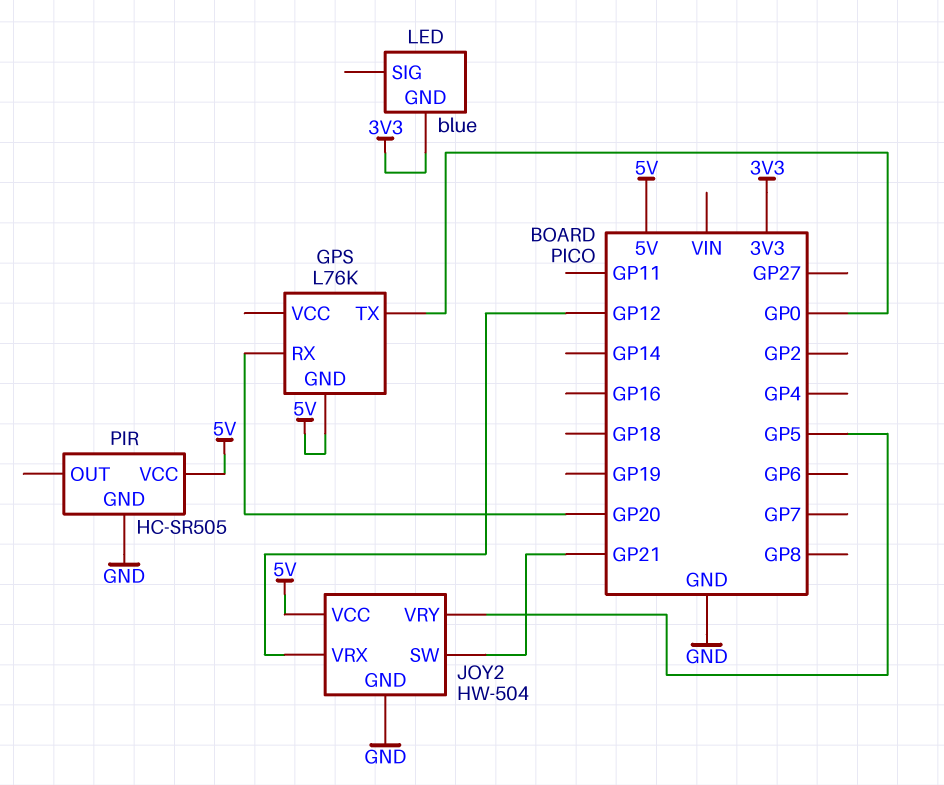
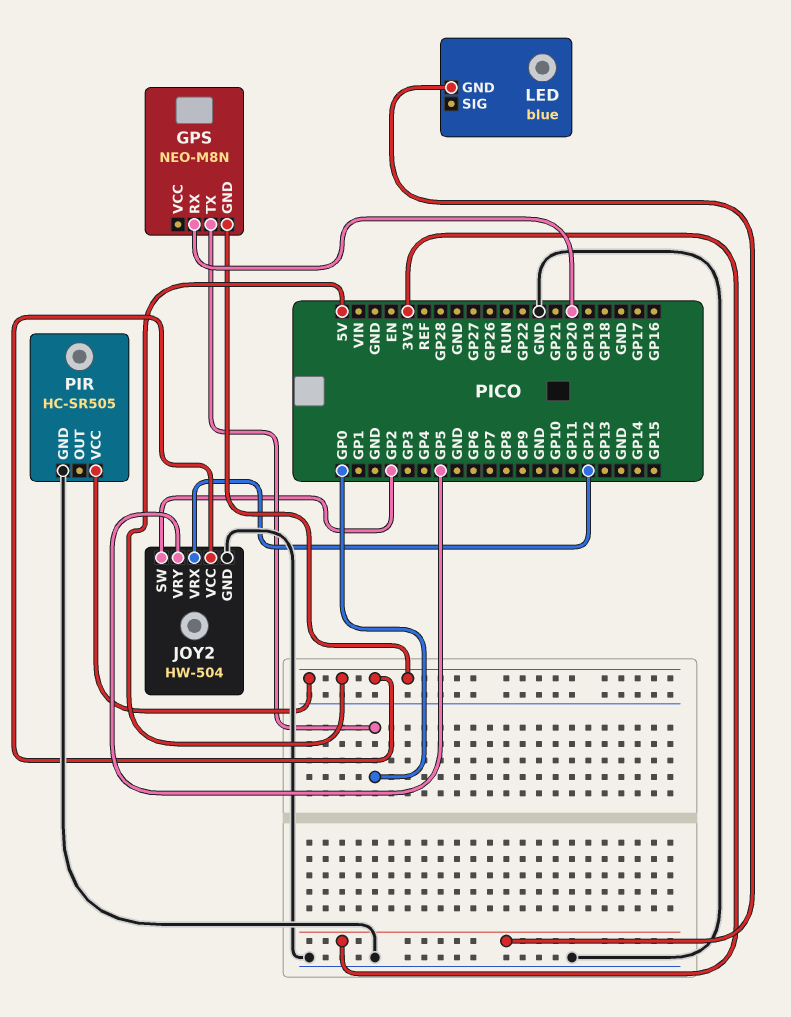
GPS: L76K -> NEO-M8N
JOY2 pin SW: GP21 -> GP2

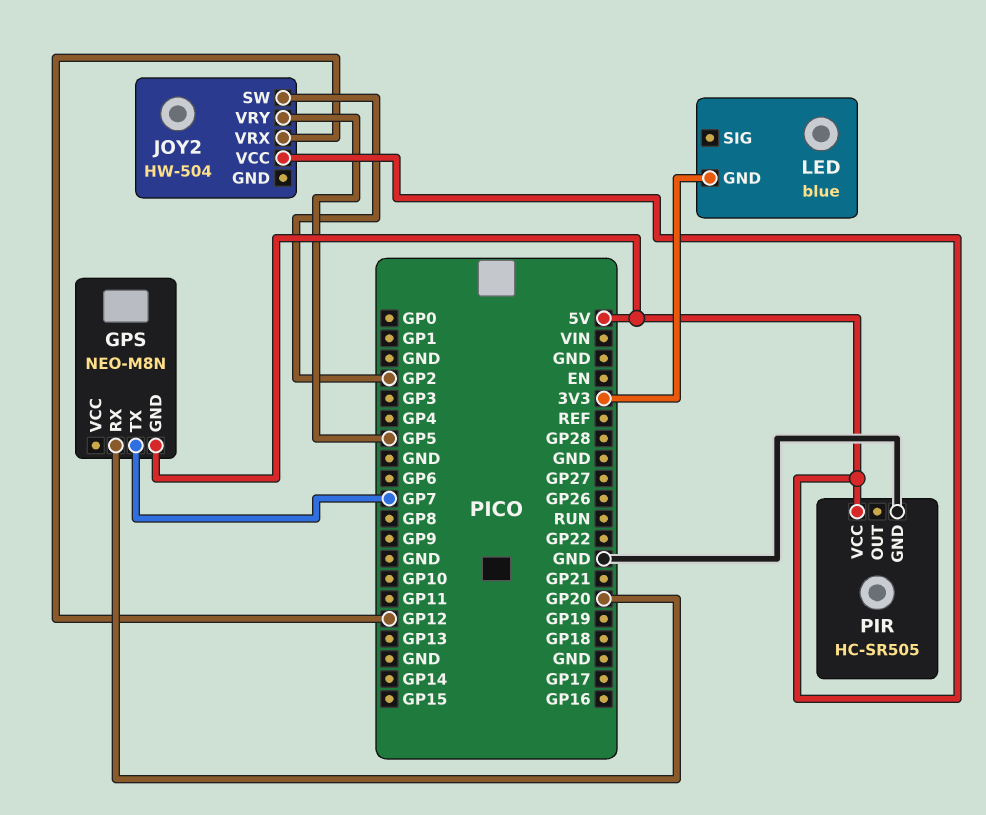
GPS pin TX: GP0 -> GP7
JOY2 pin GND: GND -> none

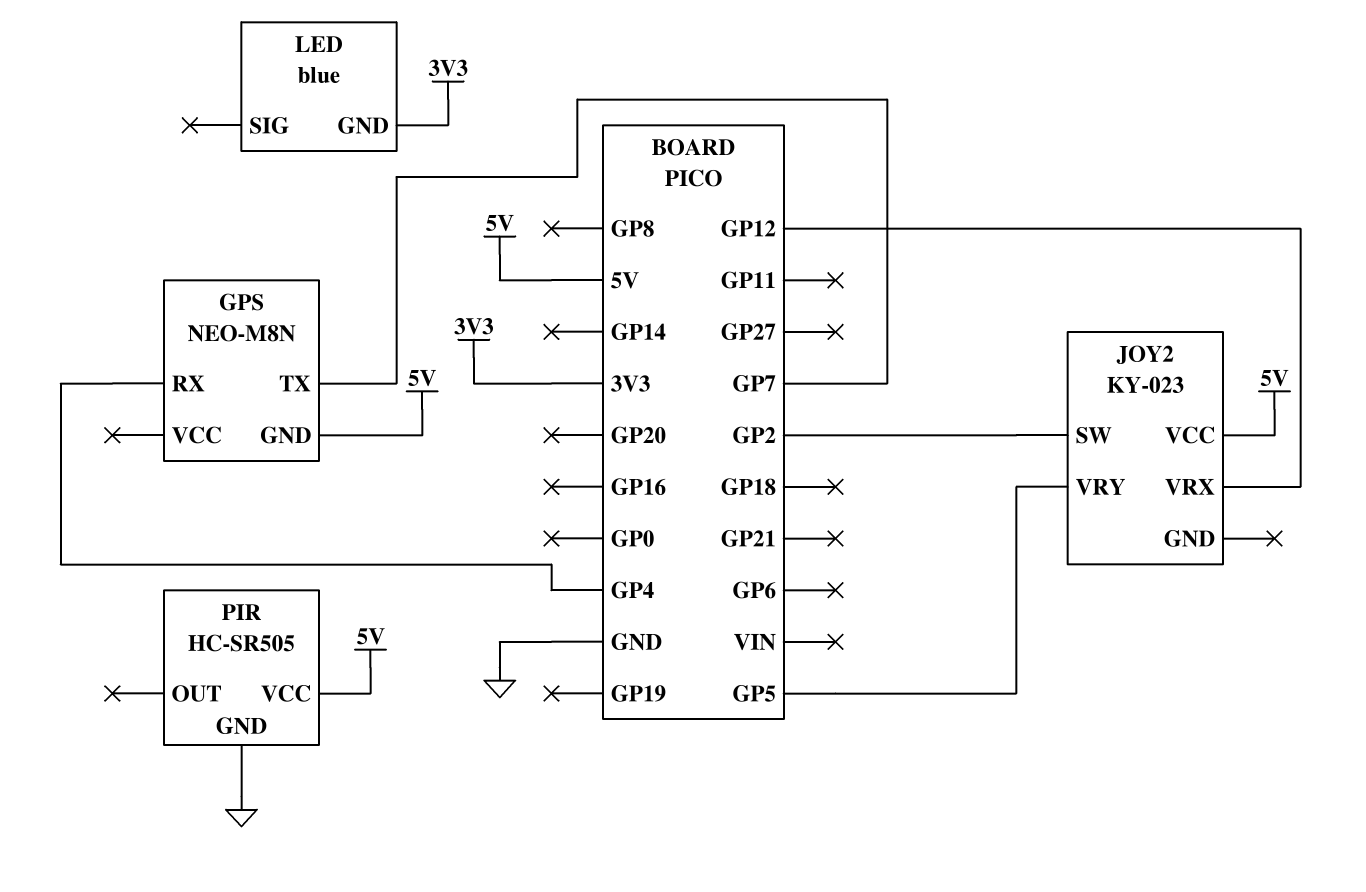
GPS pin RX: GP20 -> GP4
JOY2: HW-504 -> KY-023

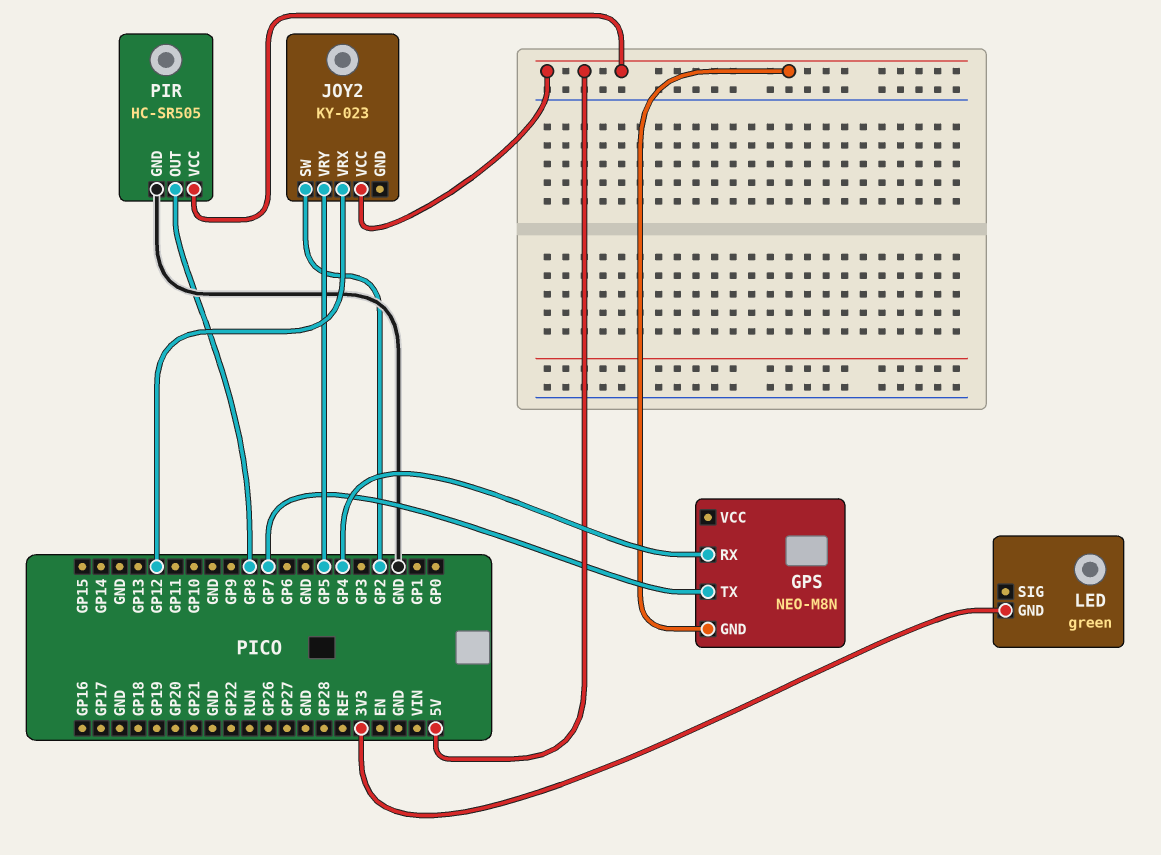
LED: blue -> green
PIR pin OUT: none -> GP8

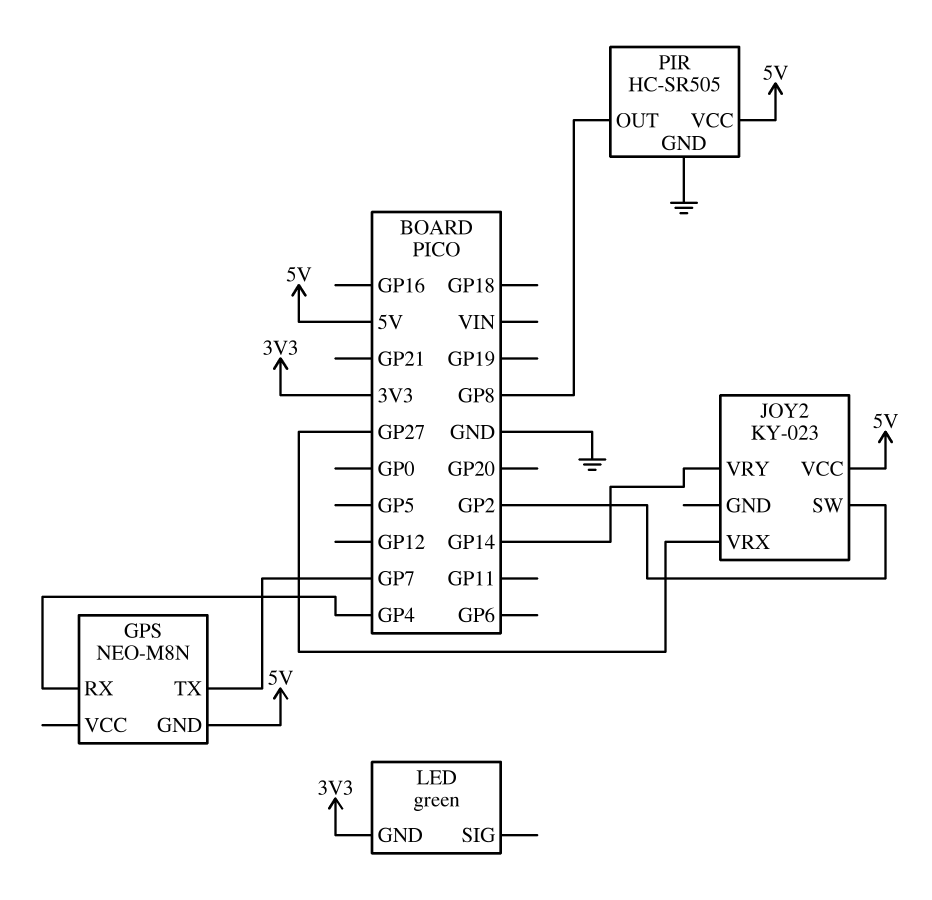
JOY2 pin VRX: GP12 -> GP27
JOY2 pin VRY: GP5 -> GP14

